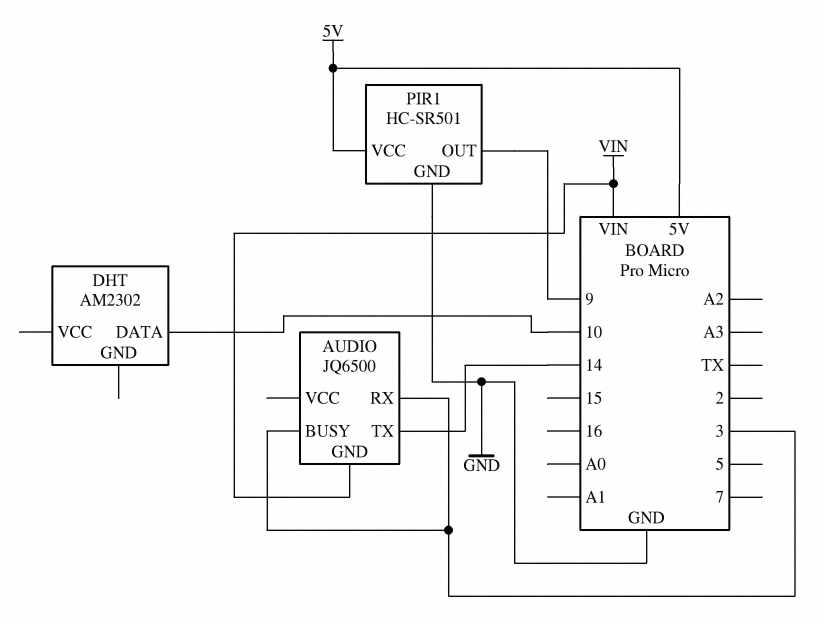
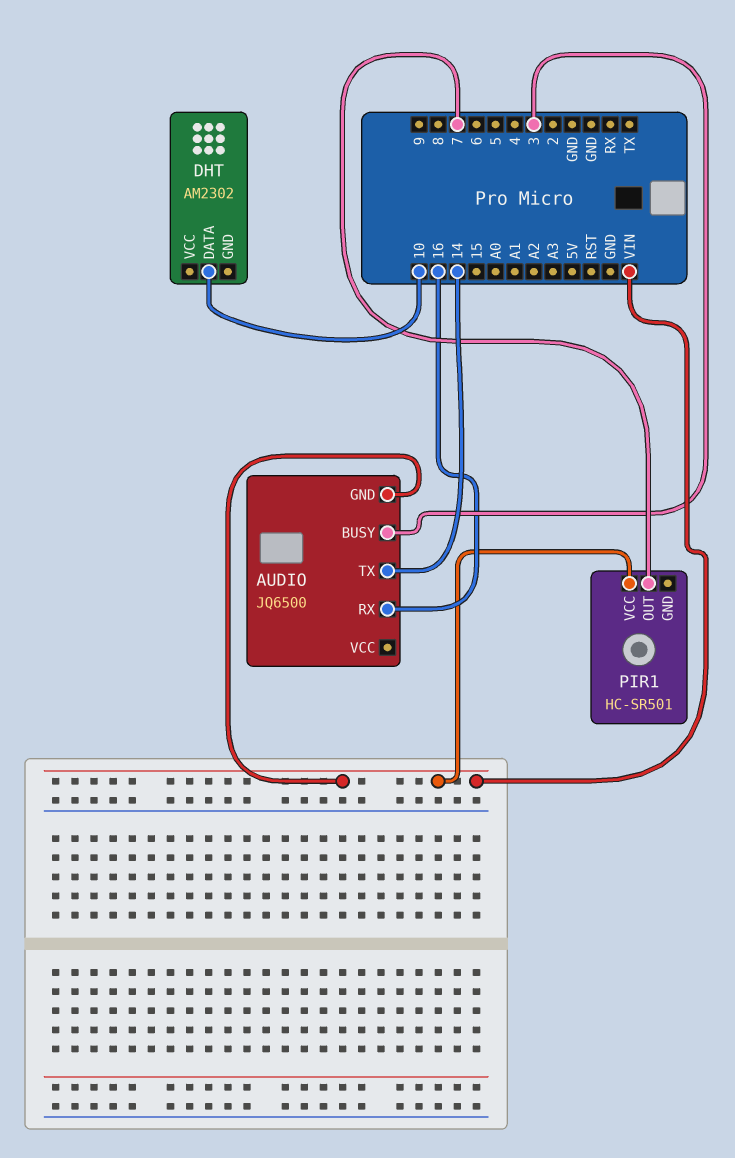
AUDIO pin RX: 3 -> 16
PIR1 pin GND: GND -> none
PIR1 pin OUT: 9 -> 7
PIR1 pin VCC: 5V -> VIN

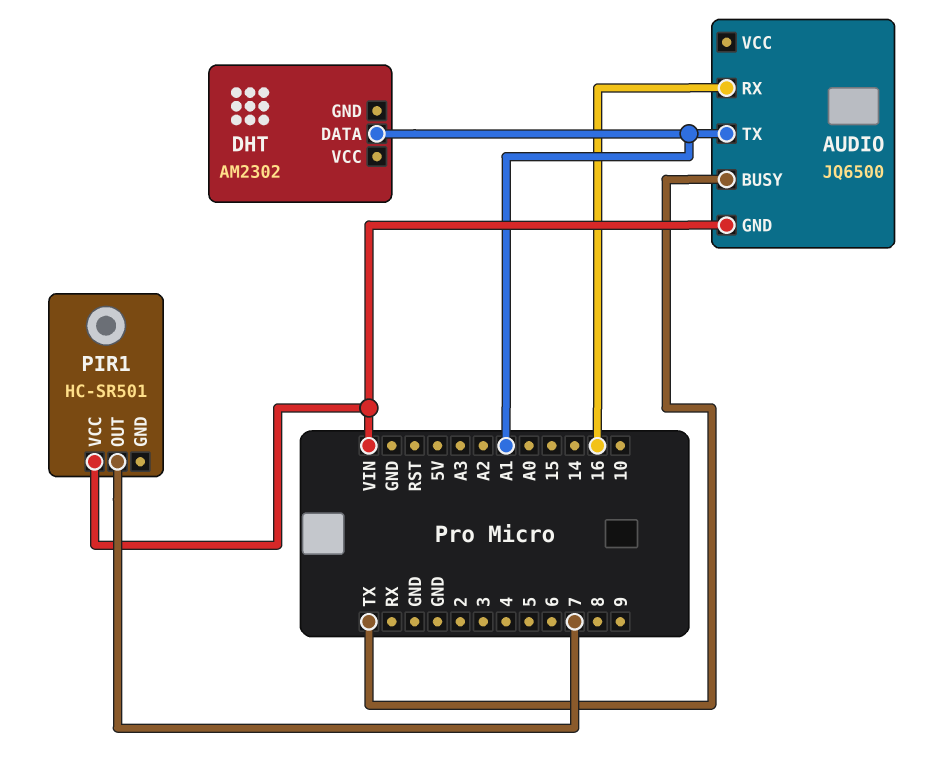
AUDIO pin BUSY: 3 -> TX
AUDIO pin TX: 14 -> A1
DHT pin DATA: 10 -> A1

